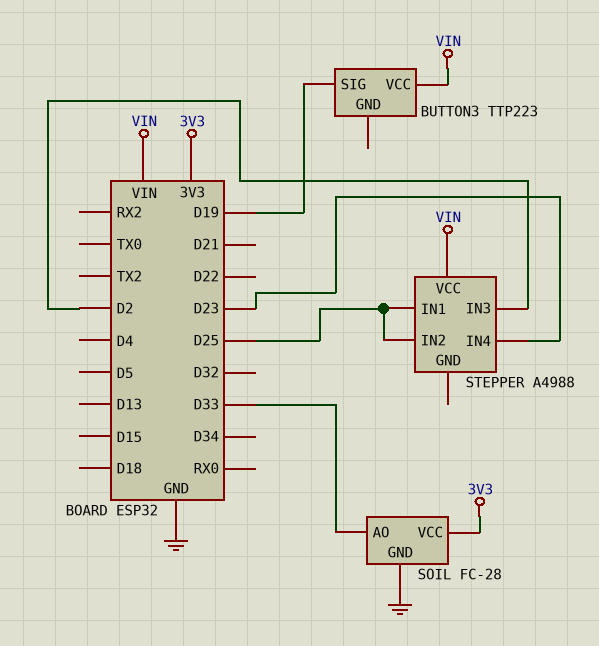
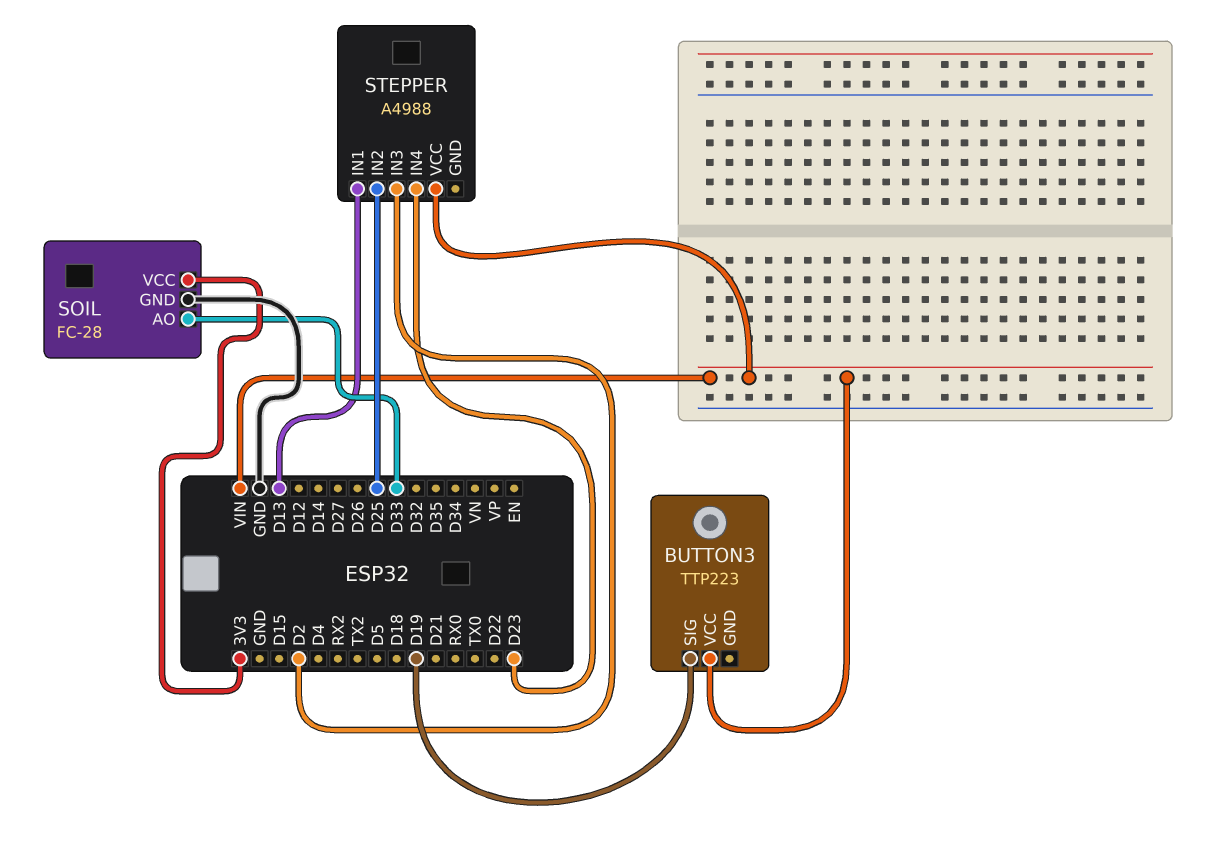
STEPPER pin IN1: D25 -> D13

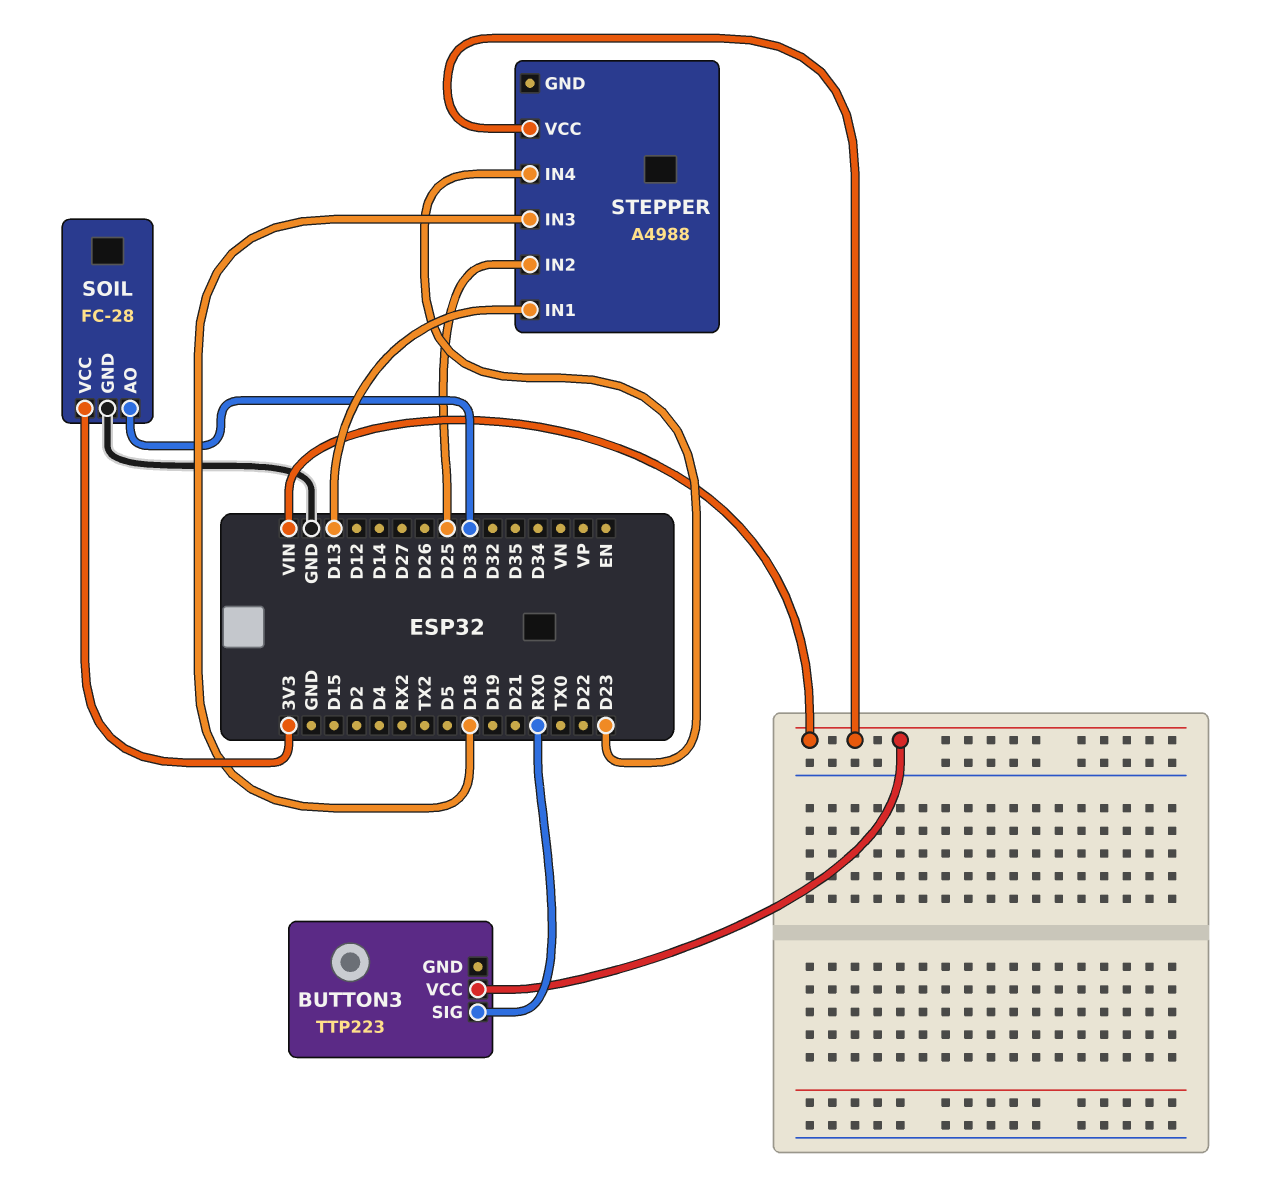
BUTTON3 pin SIG: D19 -> RX0
STEPPER pin IN3: D2 -> D18

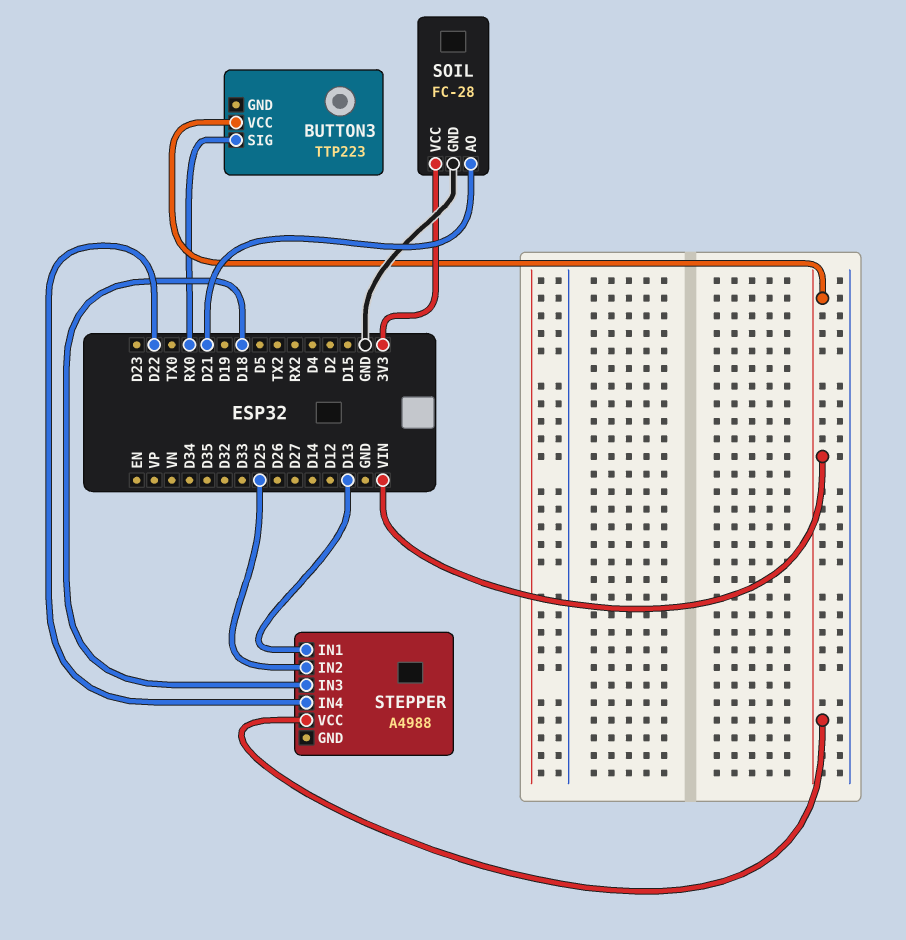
SOIL pin AO: D33 -> D21
STEPPER pin IN4: D23 -> D22

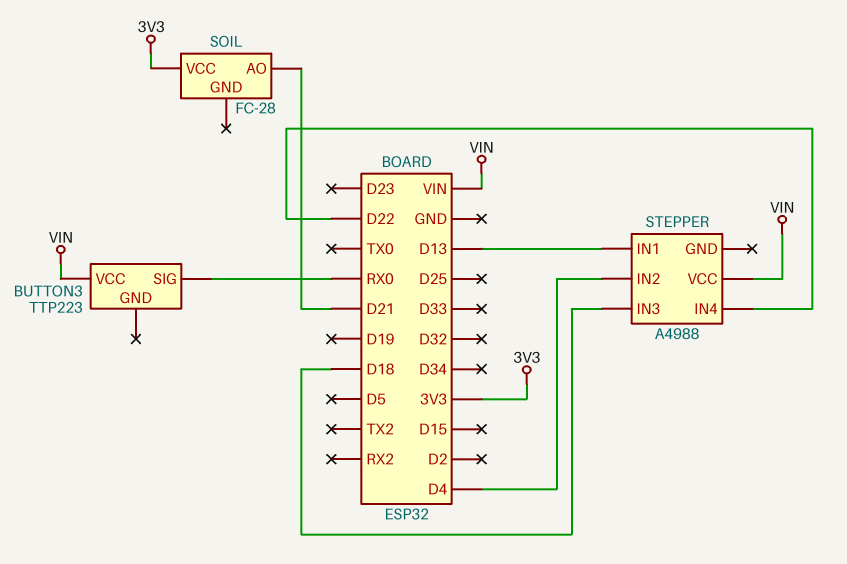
SOIL pin GND: GND -> none
STEPPER pin IN2: D25 -> D4

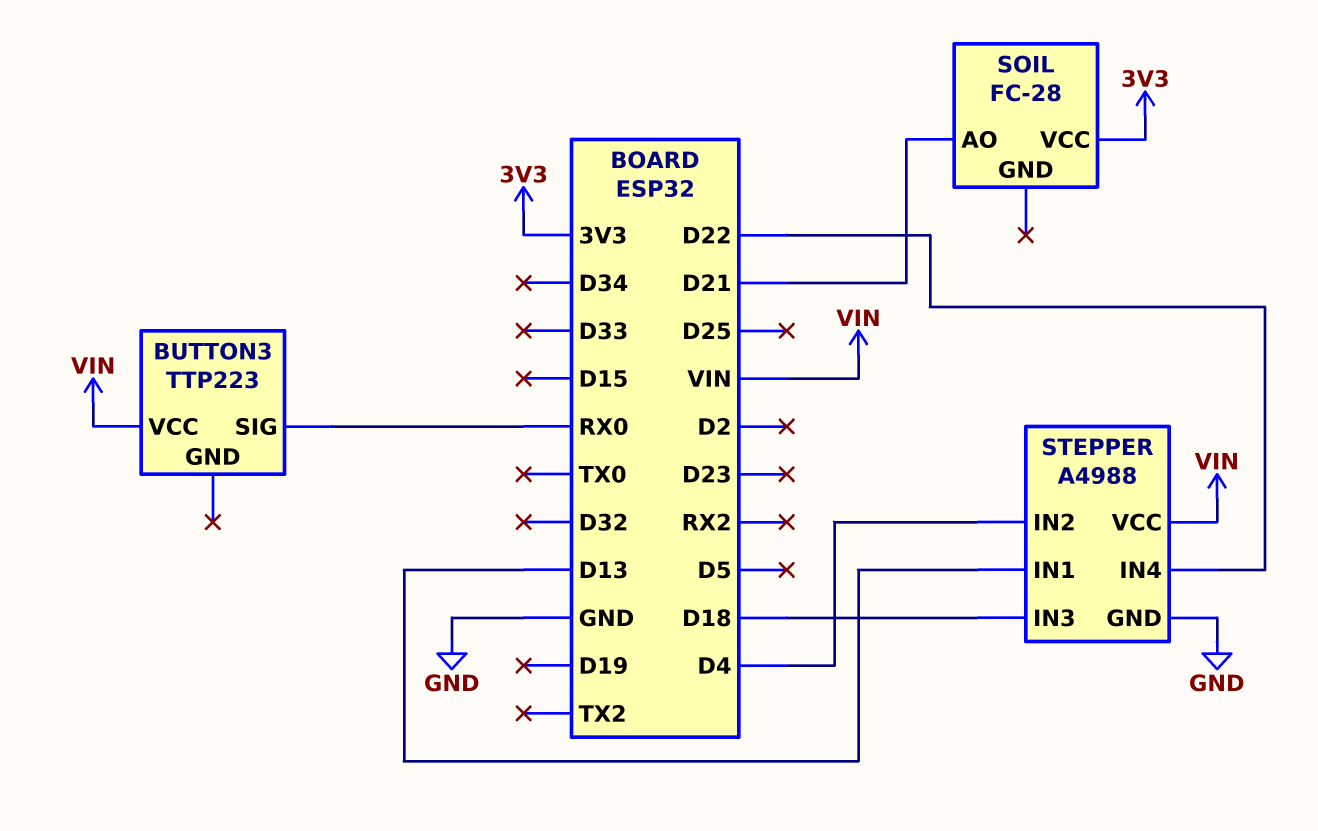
STEPPER pin GND: none -> GND

